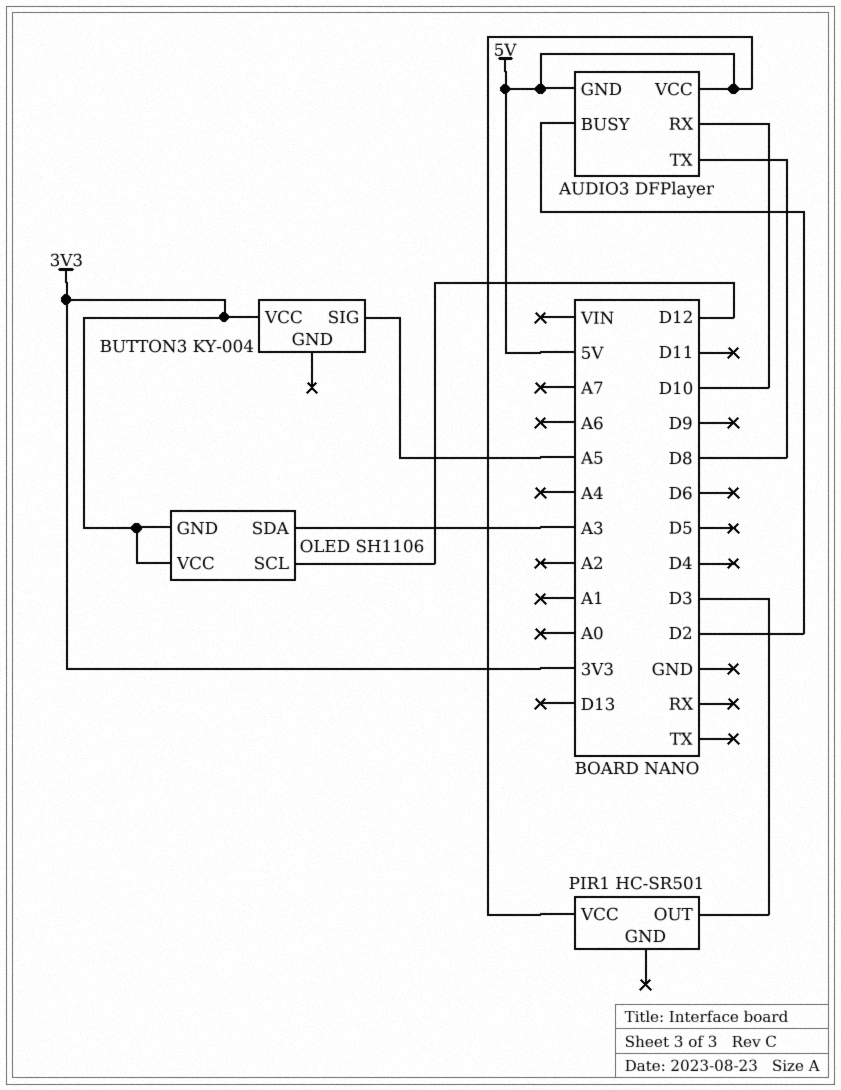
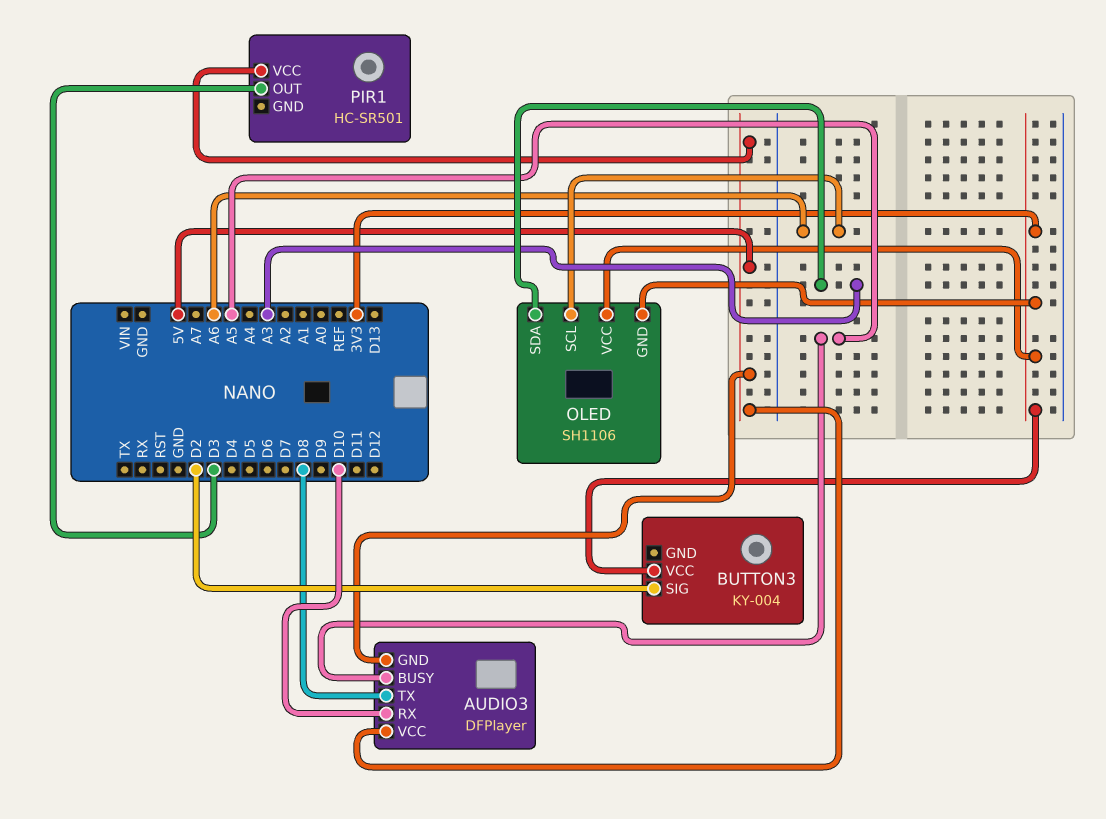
AUDIO3 pin BUSY: D2 -> A5
BUTTON3 pin SIG: A5 -> D2
OLED pin SCL: D12 -> A6

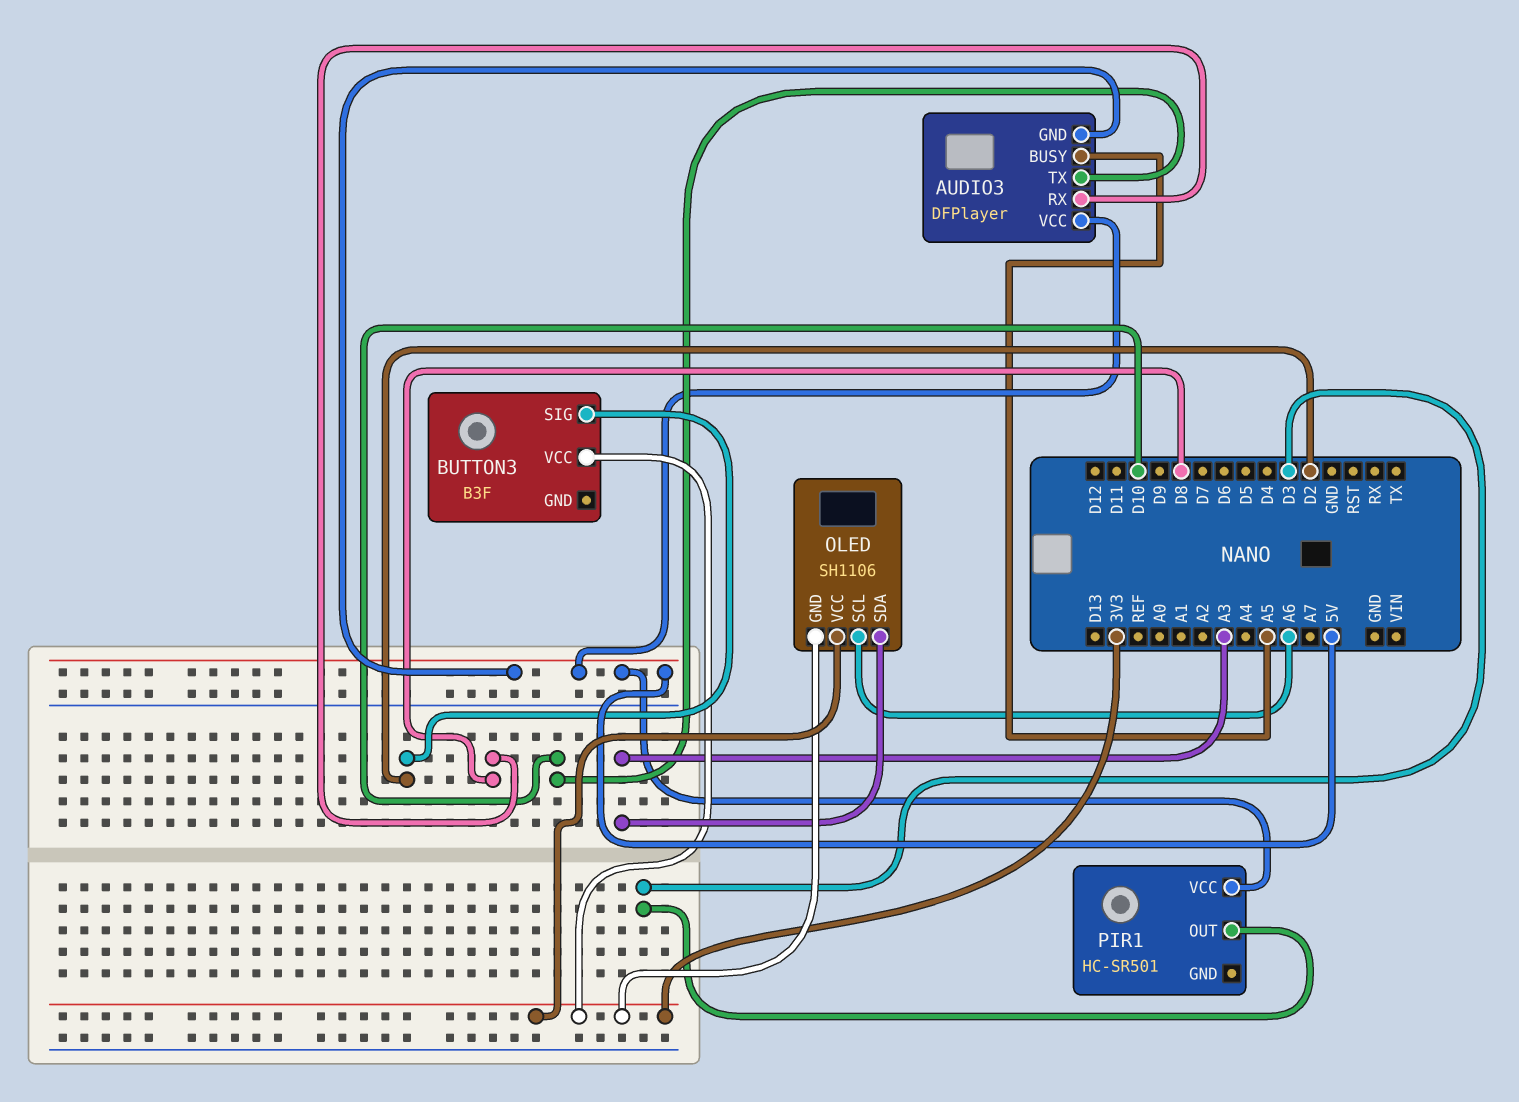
AUDIO3 pin RX: D10 -> D8
AUDIO3 pin TX: D8 -> D10
BUTTON3: KY-004 -> B3F

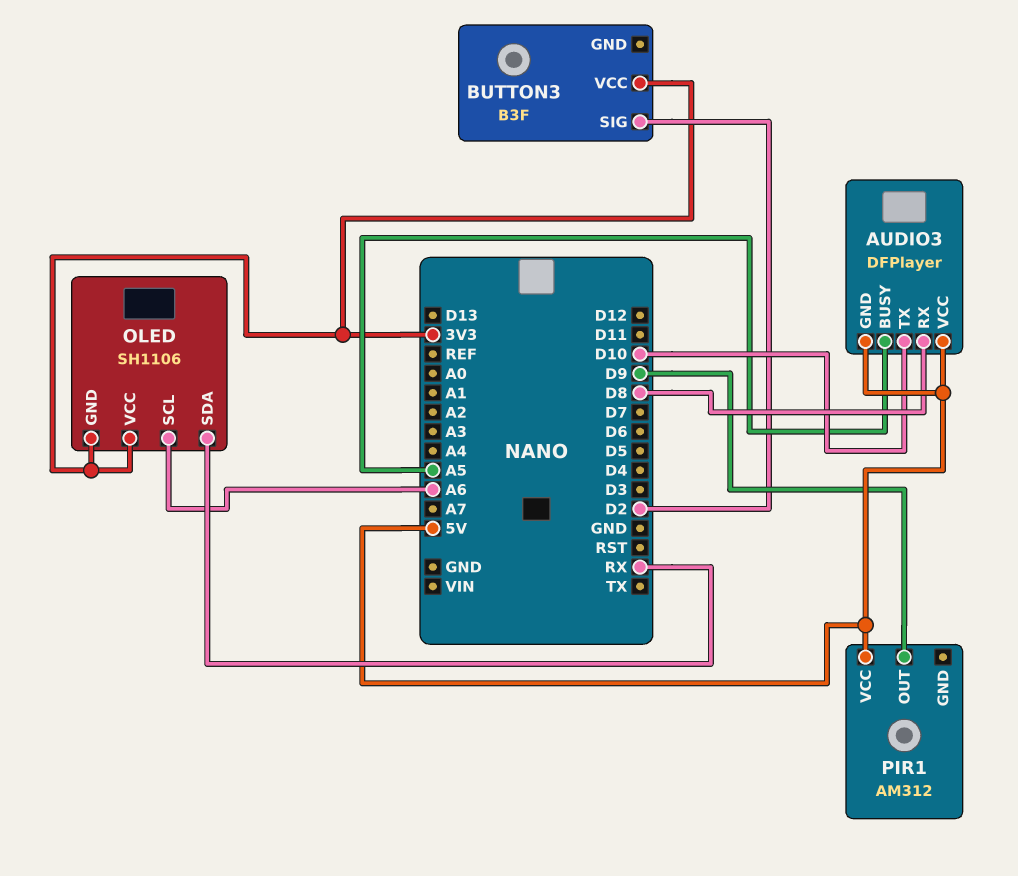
OLED pin SDA: A3 -> RX
PIR1: HC-SR501 -> AM312
PIR1 pin OUT: D3 -> D9

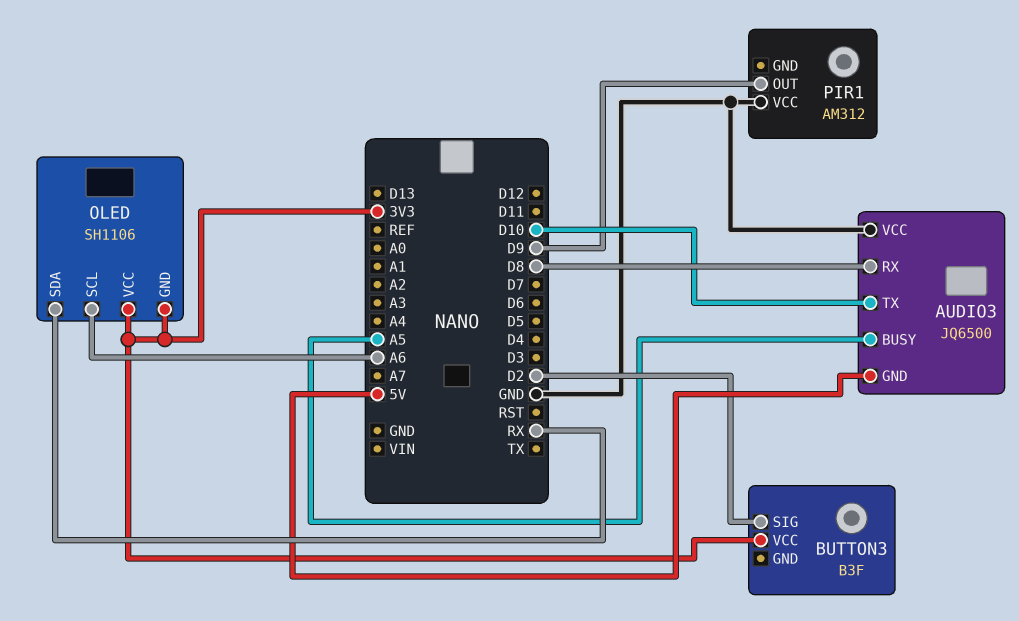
AUDIO3: DFPlayer -> JQ6500
AUDIO3 pin VCC: 5V -> GND
PIR1 pin VCC: 5V -> GND

